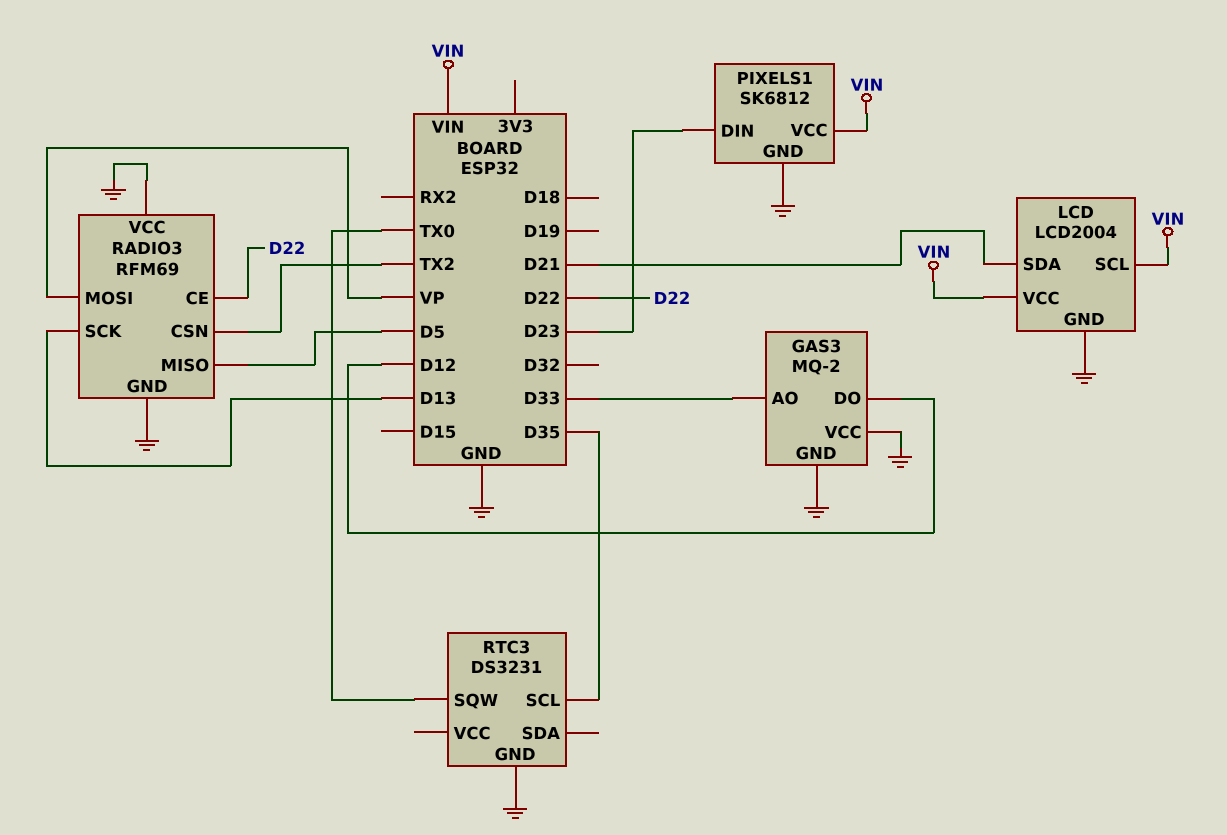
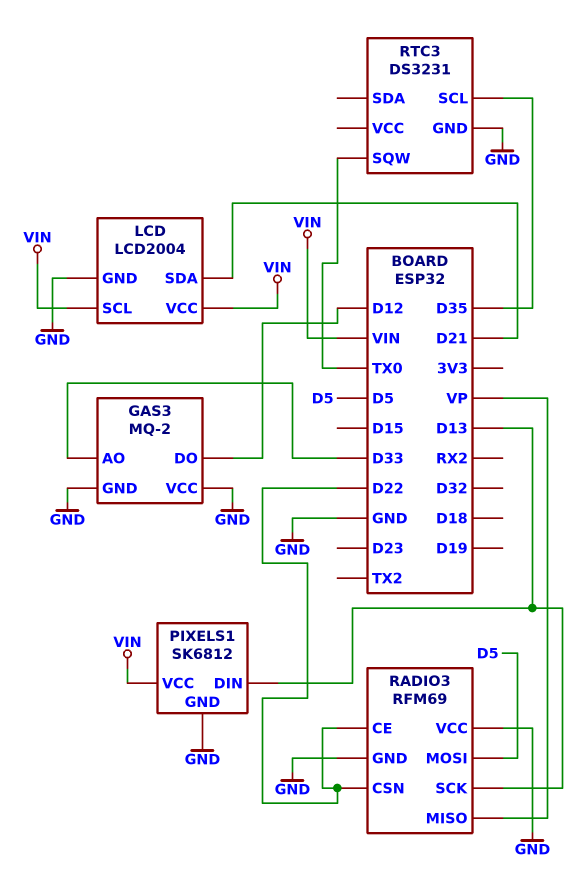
PIXELS1 pin DIN: D23 -> D13
RADIO3 pin CSN: TX2 -> D22
RADIO3 pin MISO: D5 -> VP
RADIO3 pin MOSI: VP -> D5

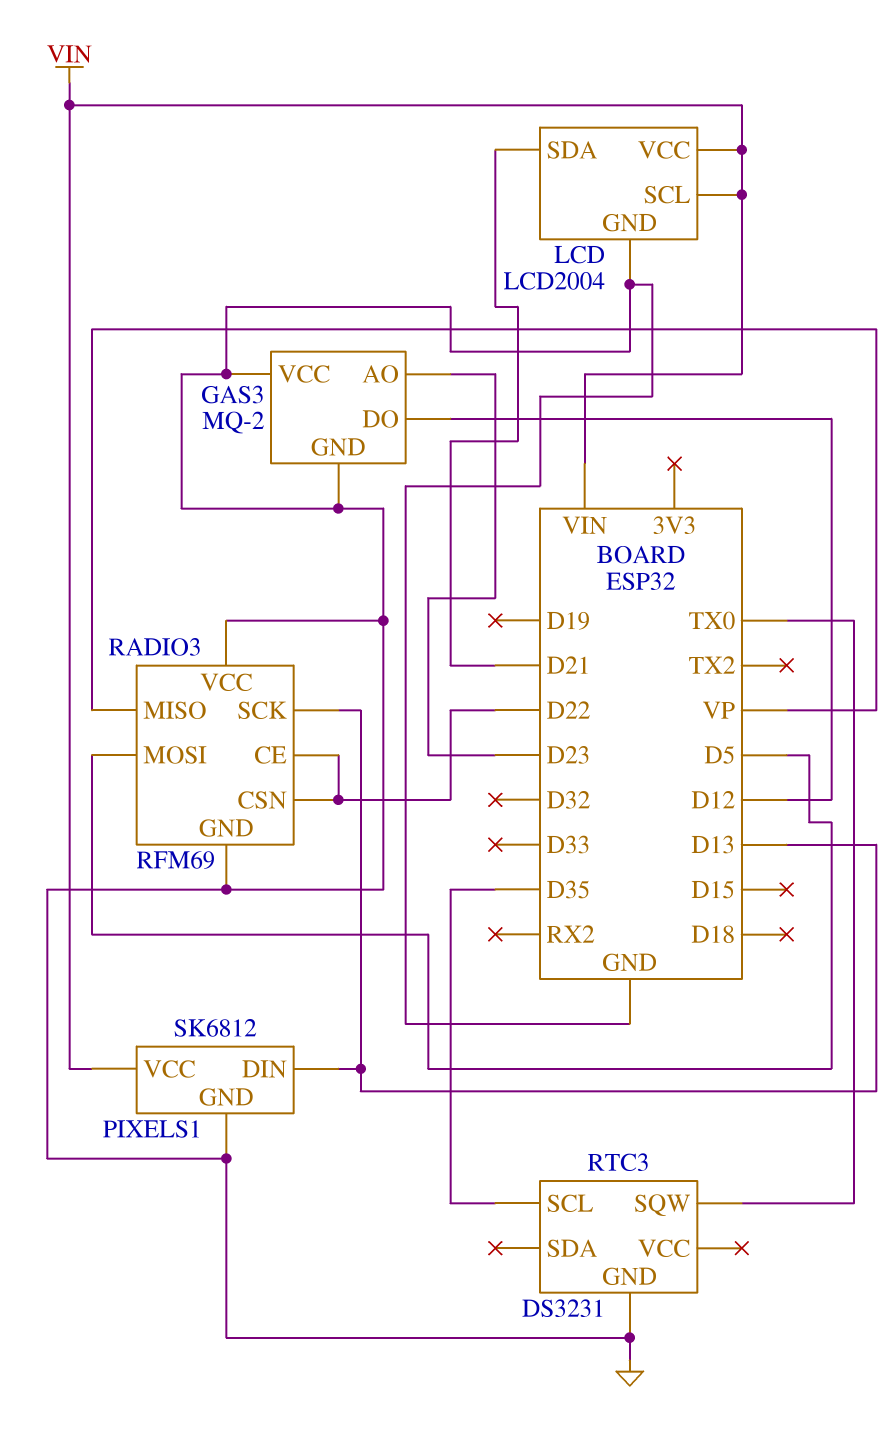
GAS3 pin AO: D33 -> D23

